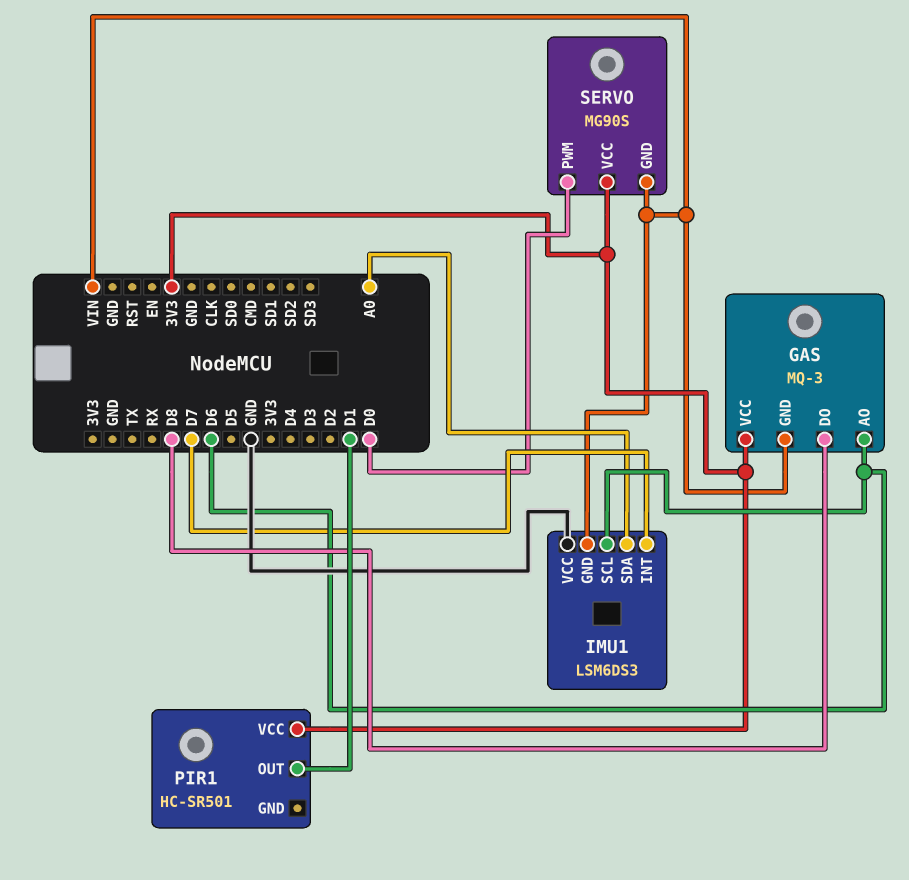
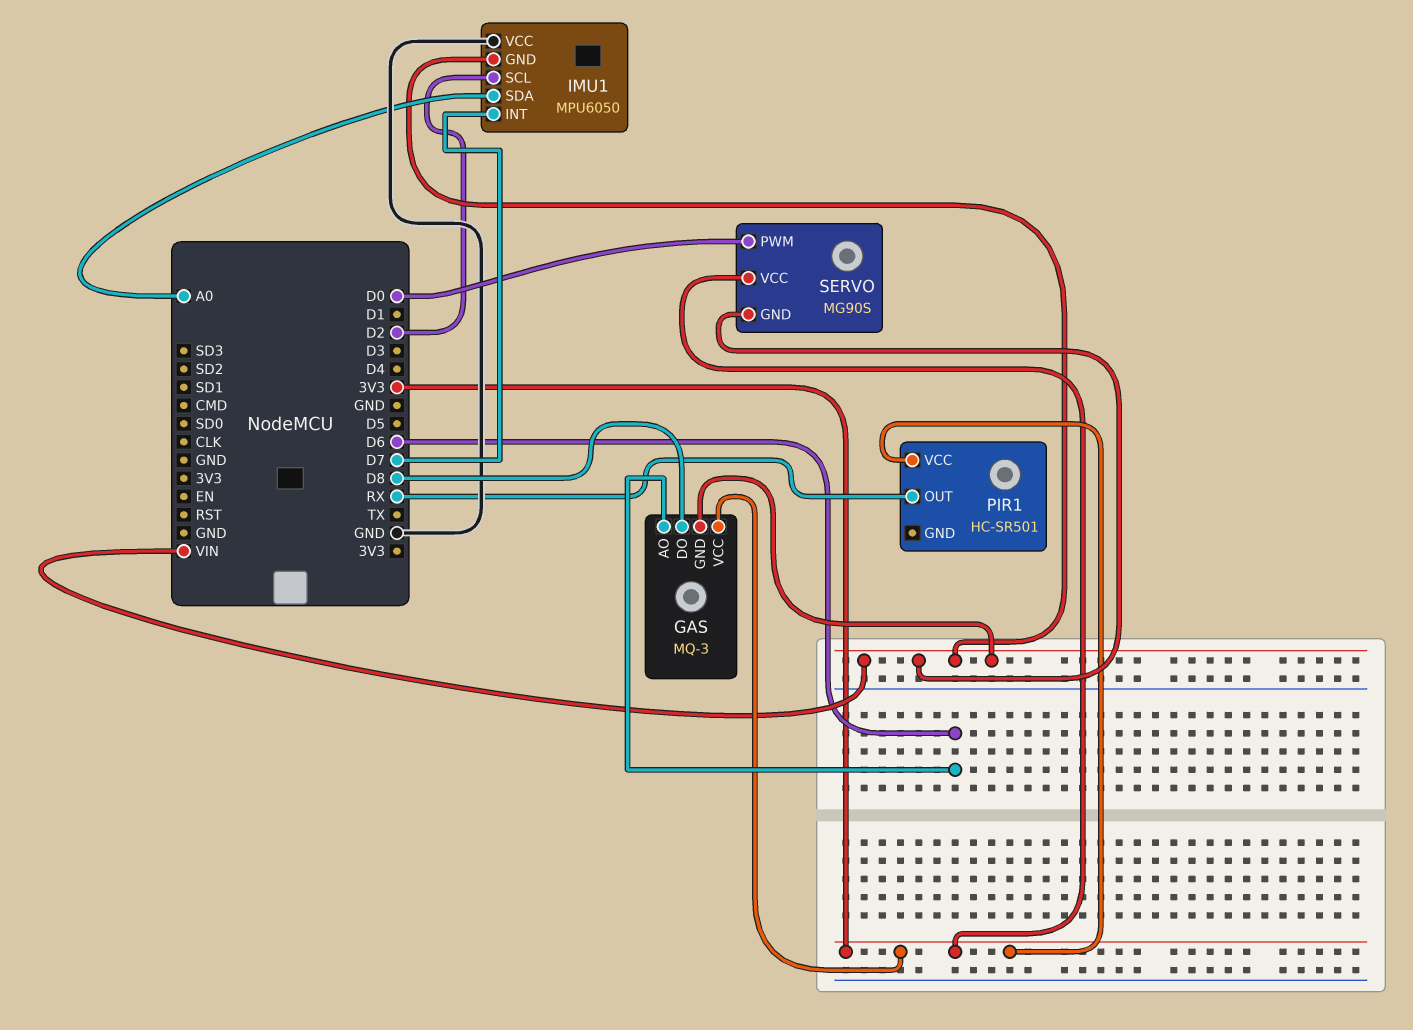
IMU1: LSM6DS3 -> MPU6050
IMU1 pin SCL: D6 -> D2
PIR1 pin OUT: D1 -> RX

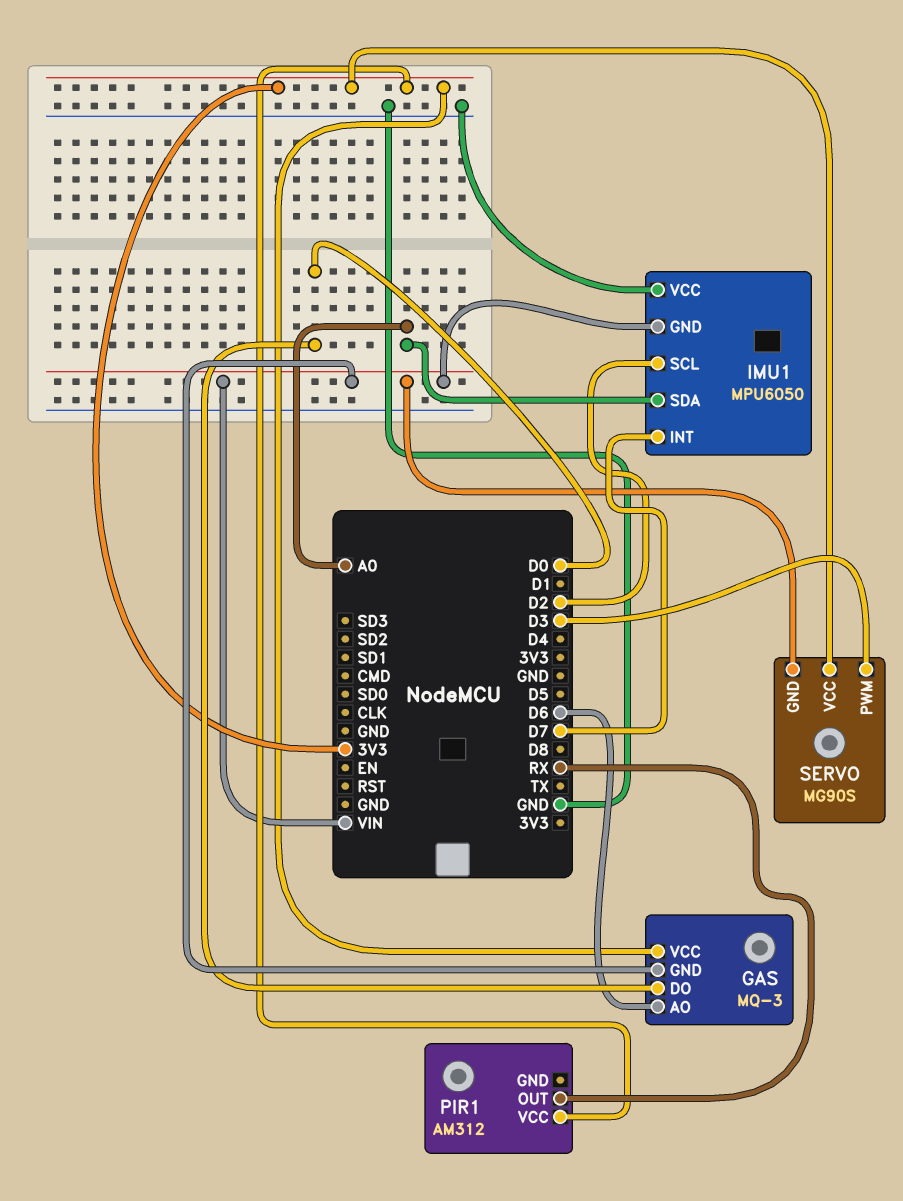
GAS pin DO: D8 -> D0
PIR1: HC-SR501 -> AM312
SERVO pin PWM: D0 -> D3

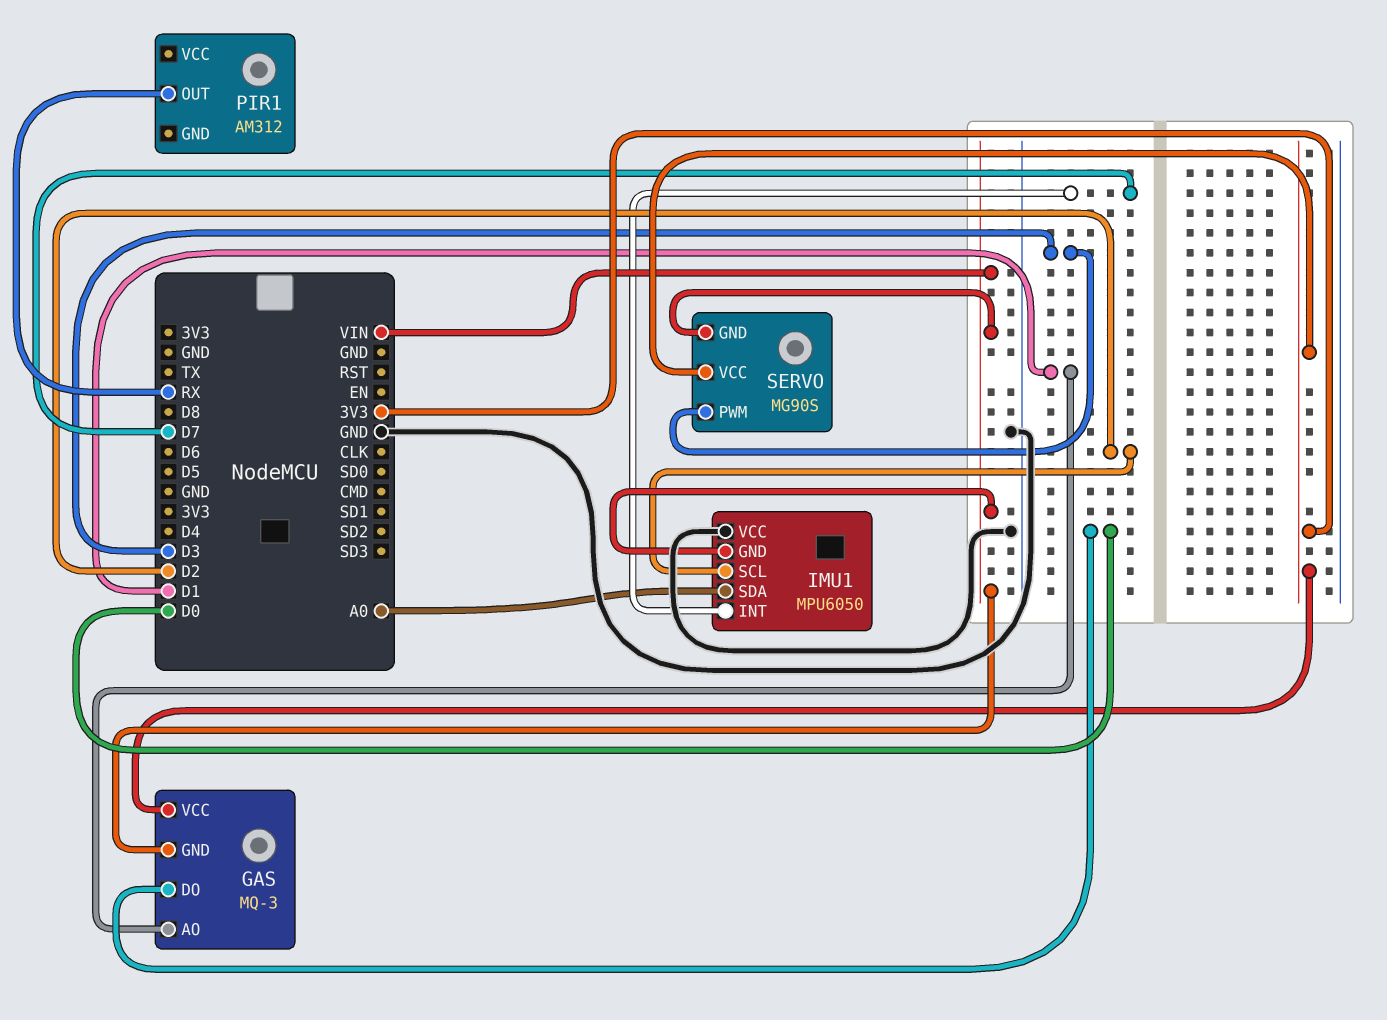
GAS pin AO: D6 -> D1
PIR1 pin VCC: 3V3 -> none

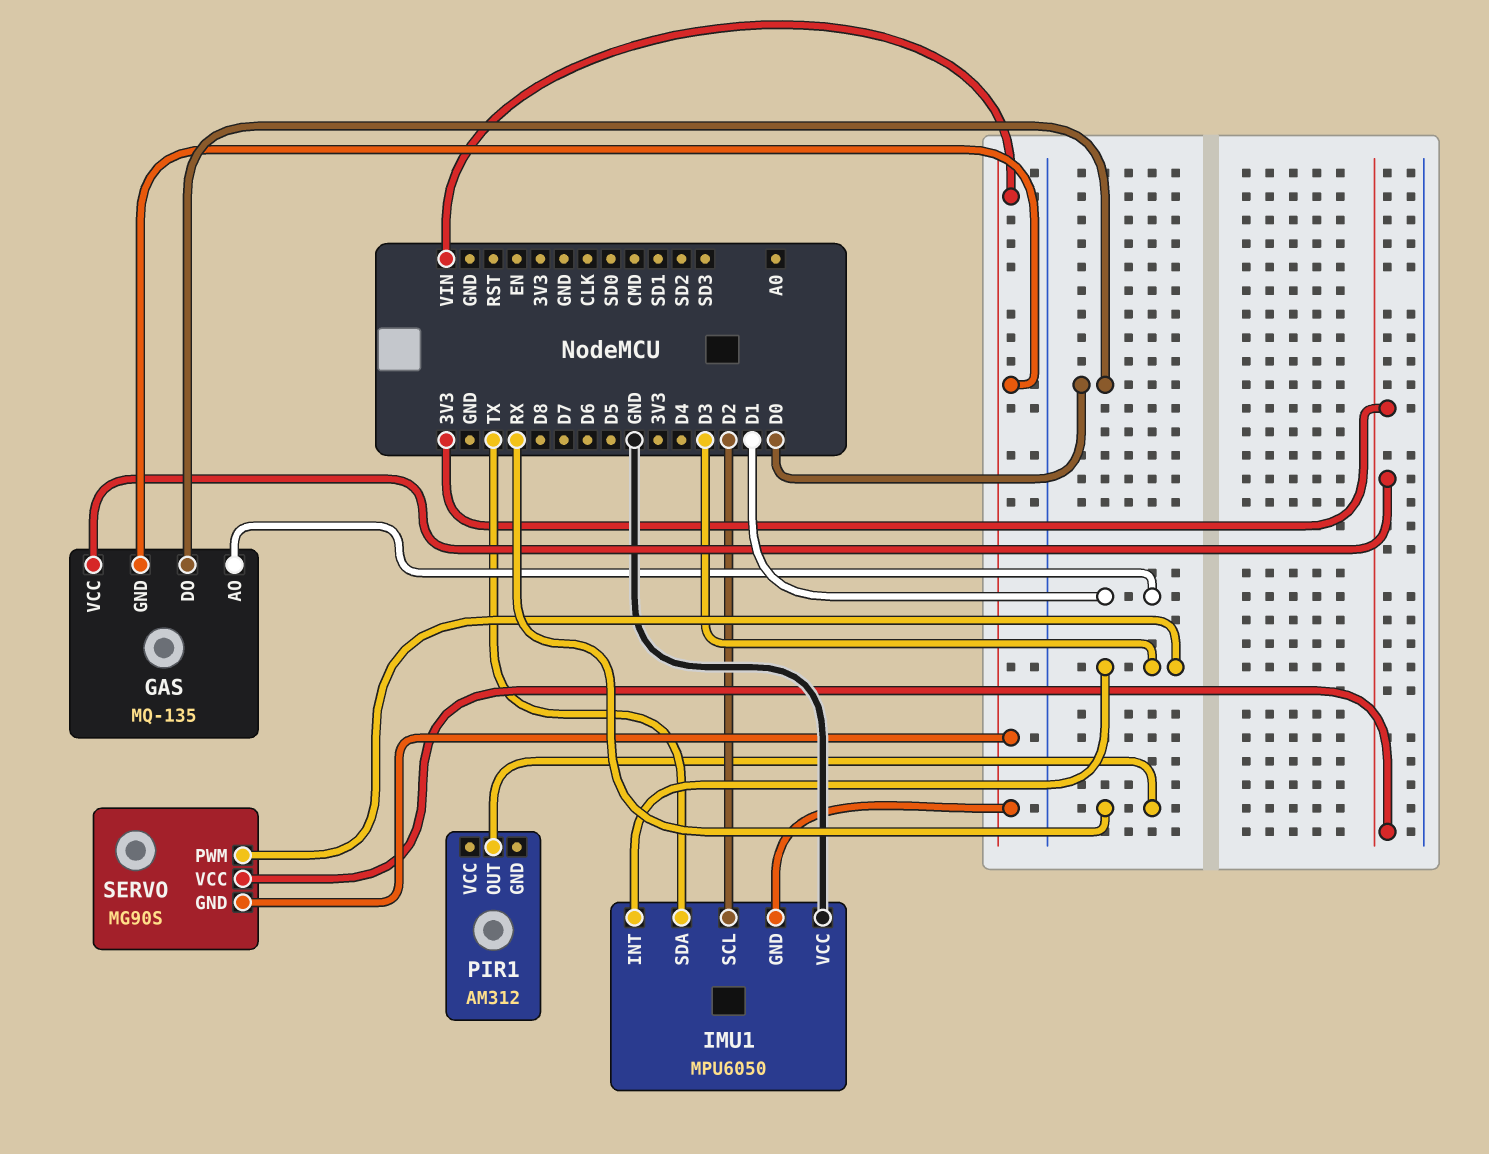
GAS: MQ-3 -> MQ-135
IMU1 pin INT: D7 -> D3
IMU1 pin SDA: A0 -> TX

